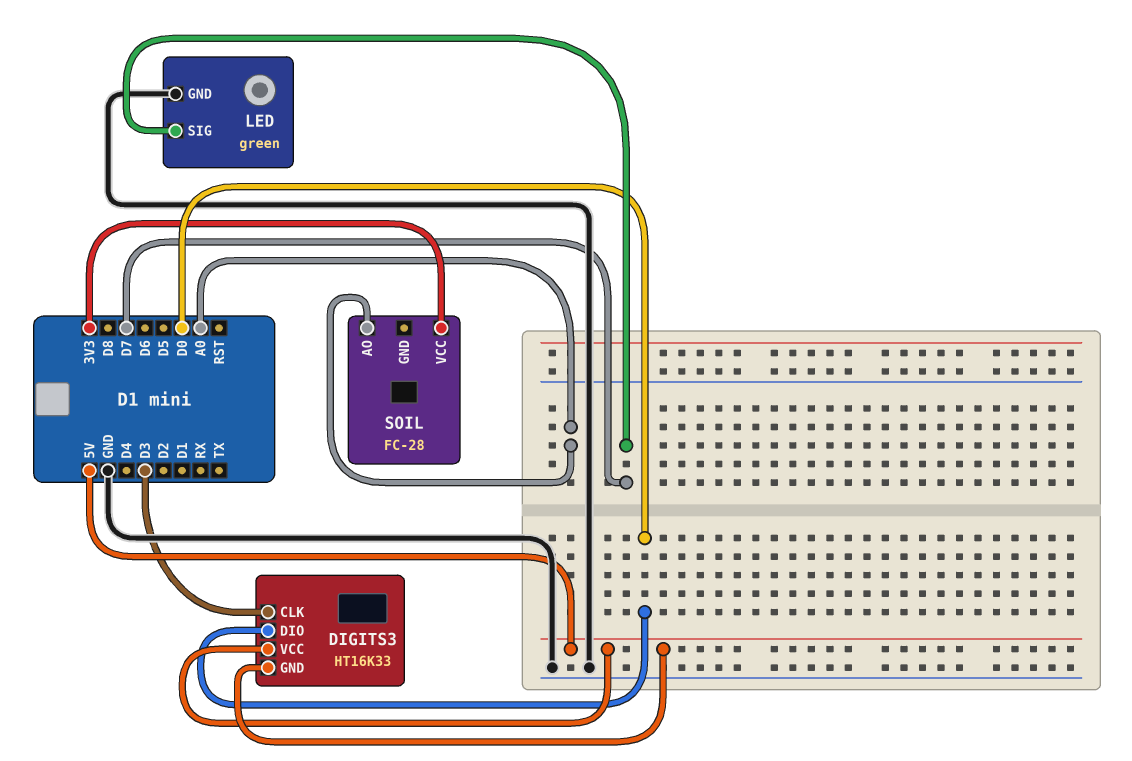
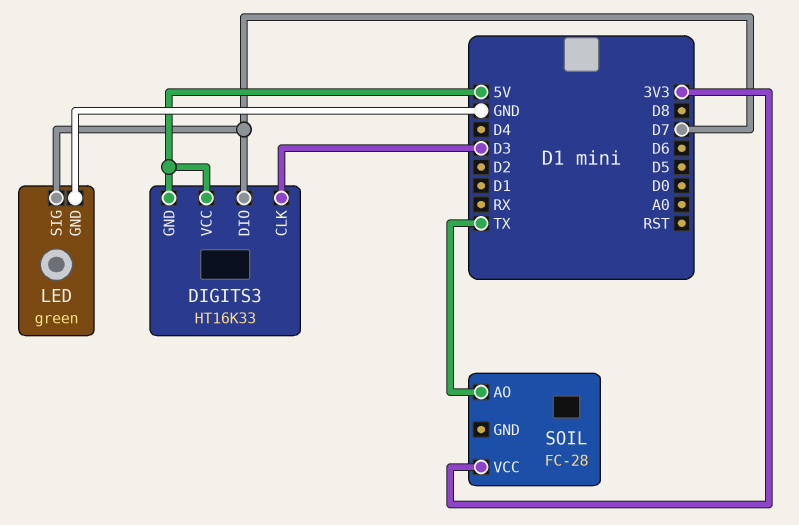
DIGITS3 pin DIO: D0 -> D7
SOIL pin AO: A0 -> TX

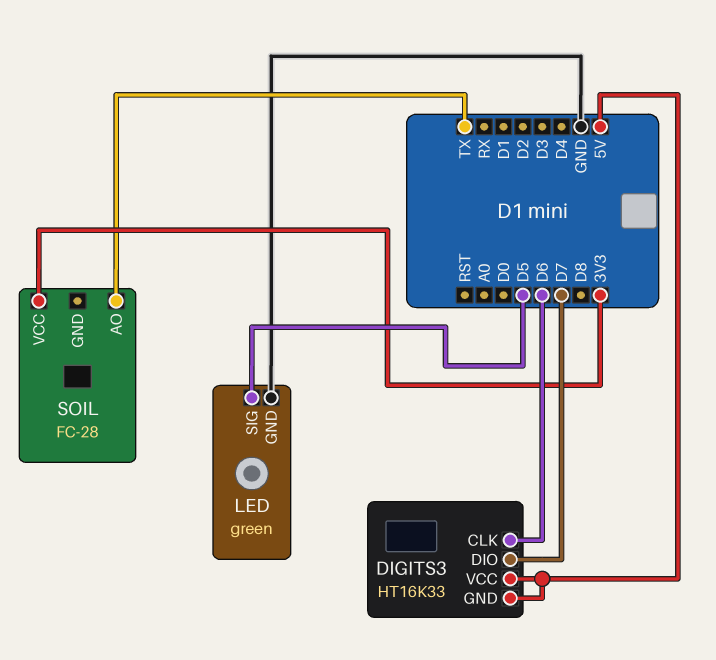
DIGITS3 pin CLK: D3 -> D6
LED pin SIG: D7 -> D5

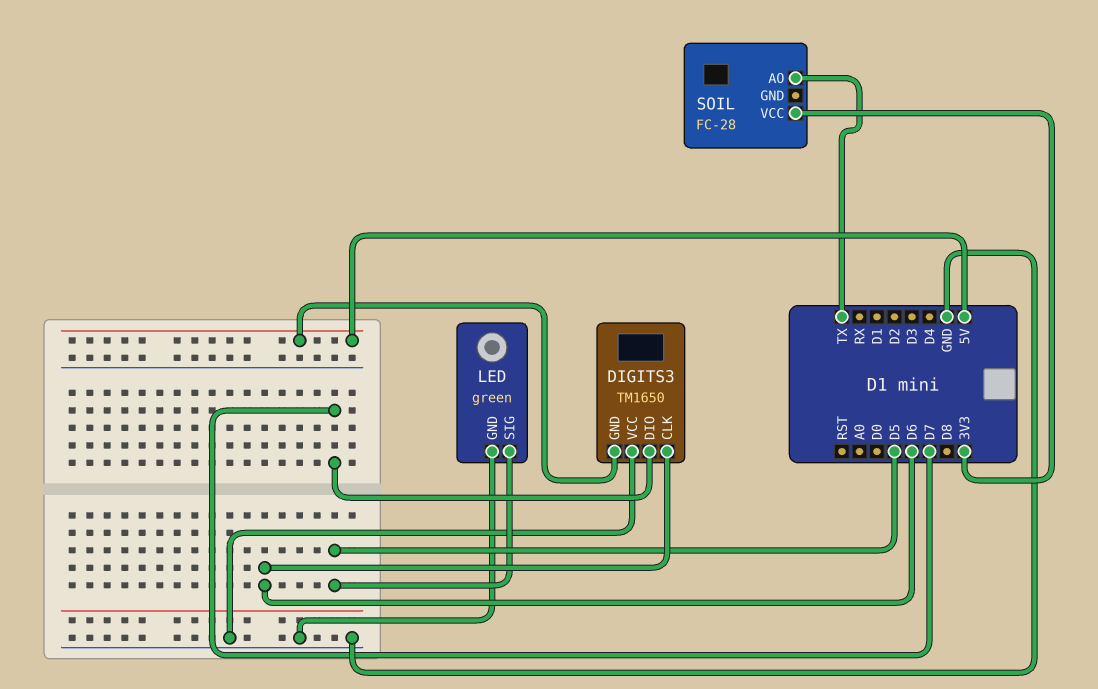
DIGITS3: HT16K33 -> TM1650
DIGITS3 pin VCC: 5V -> GND

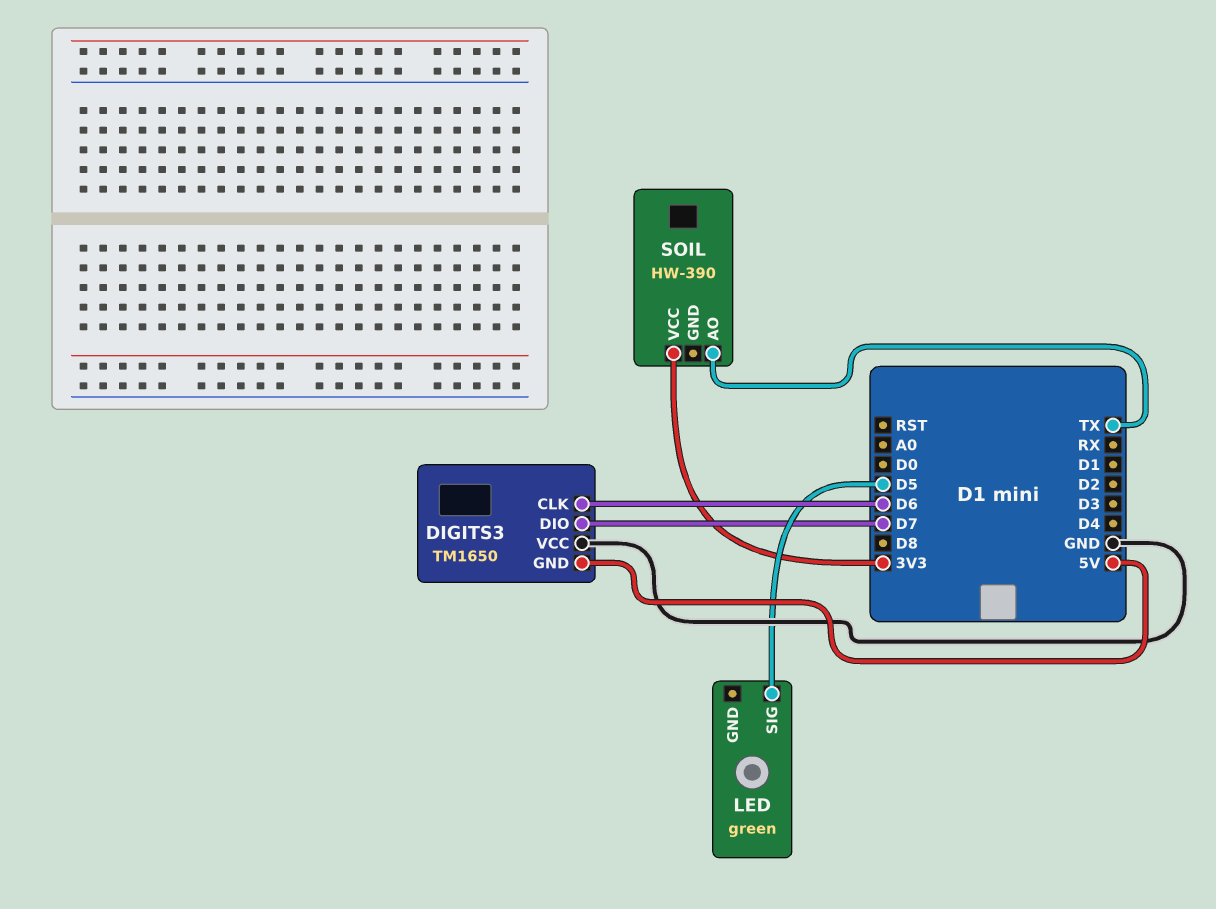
LED pin GND: GND -> none
SOIL: FC-28 -> HW-390

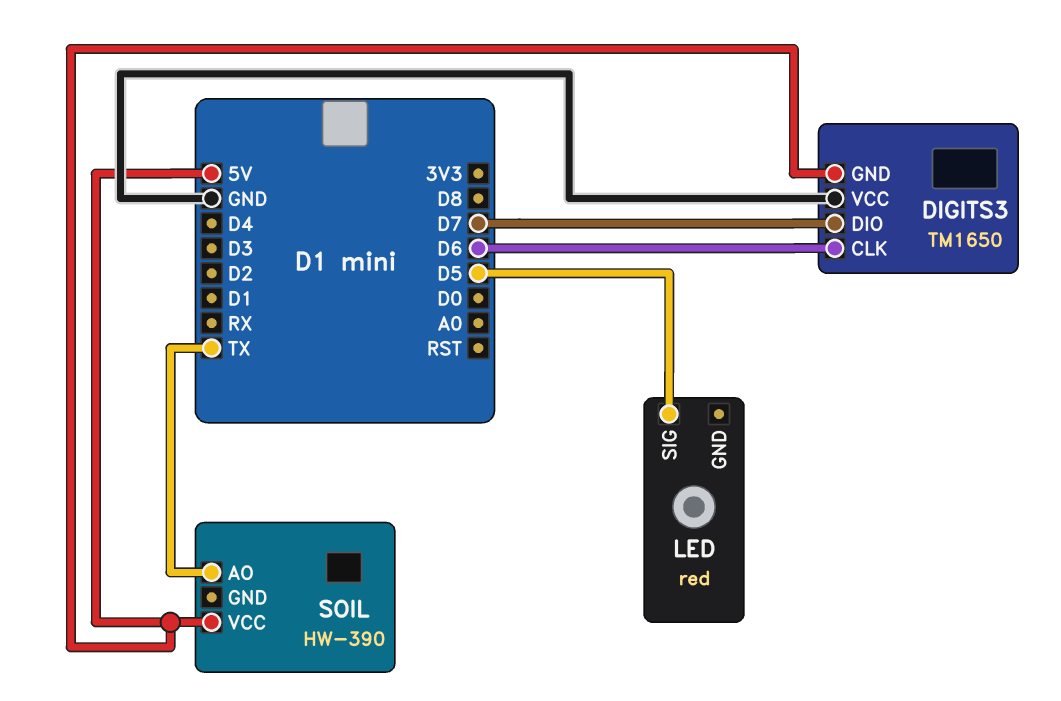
LED: green -> red
SOIL pin VCC: 3V3 -> 5V

